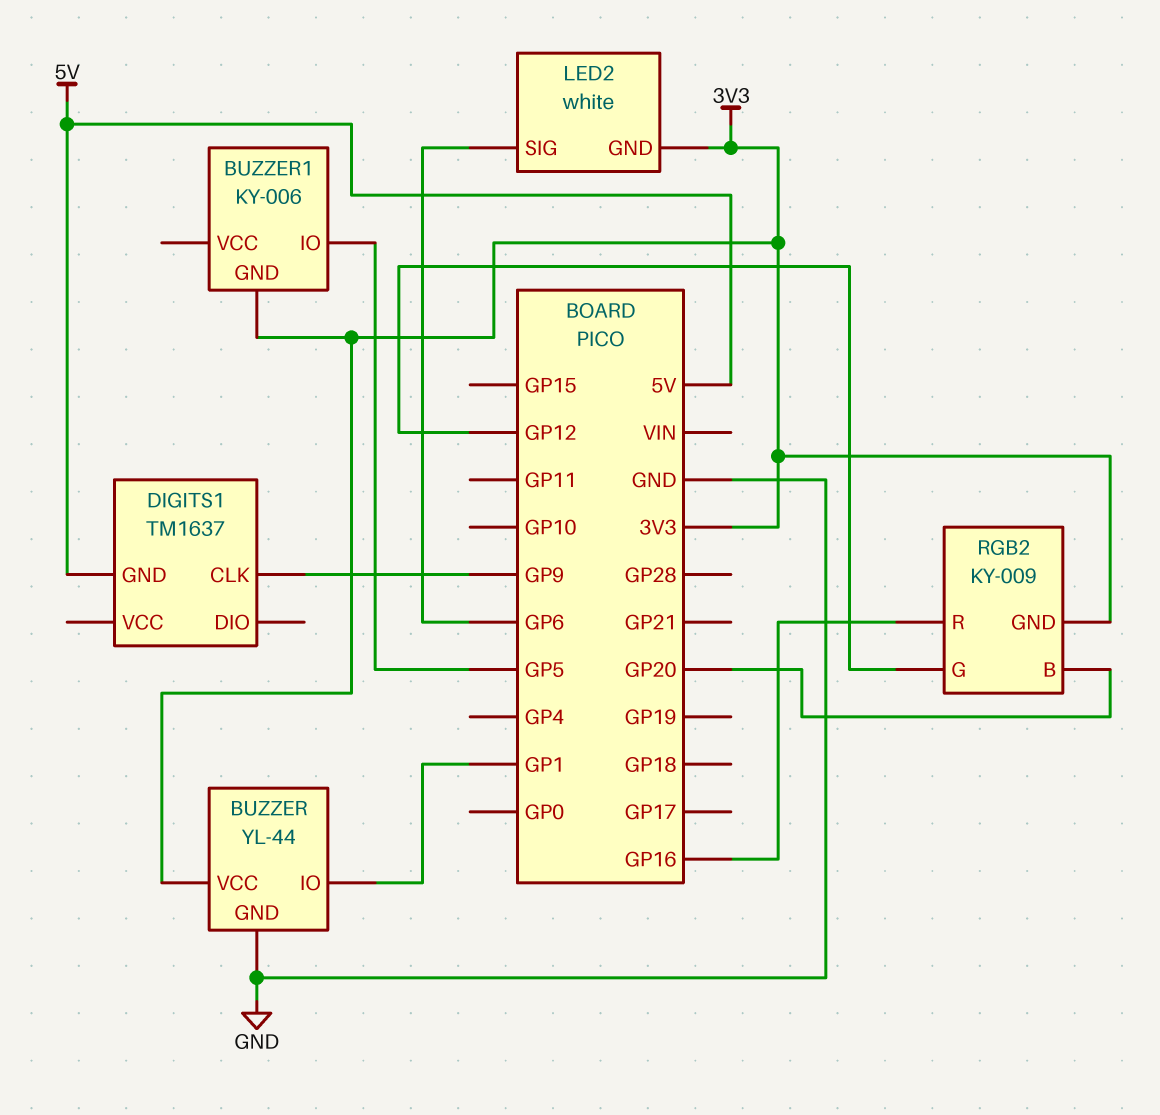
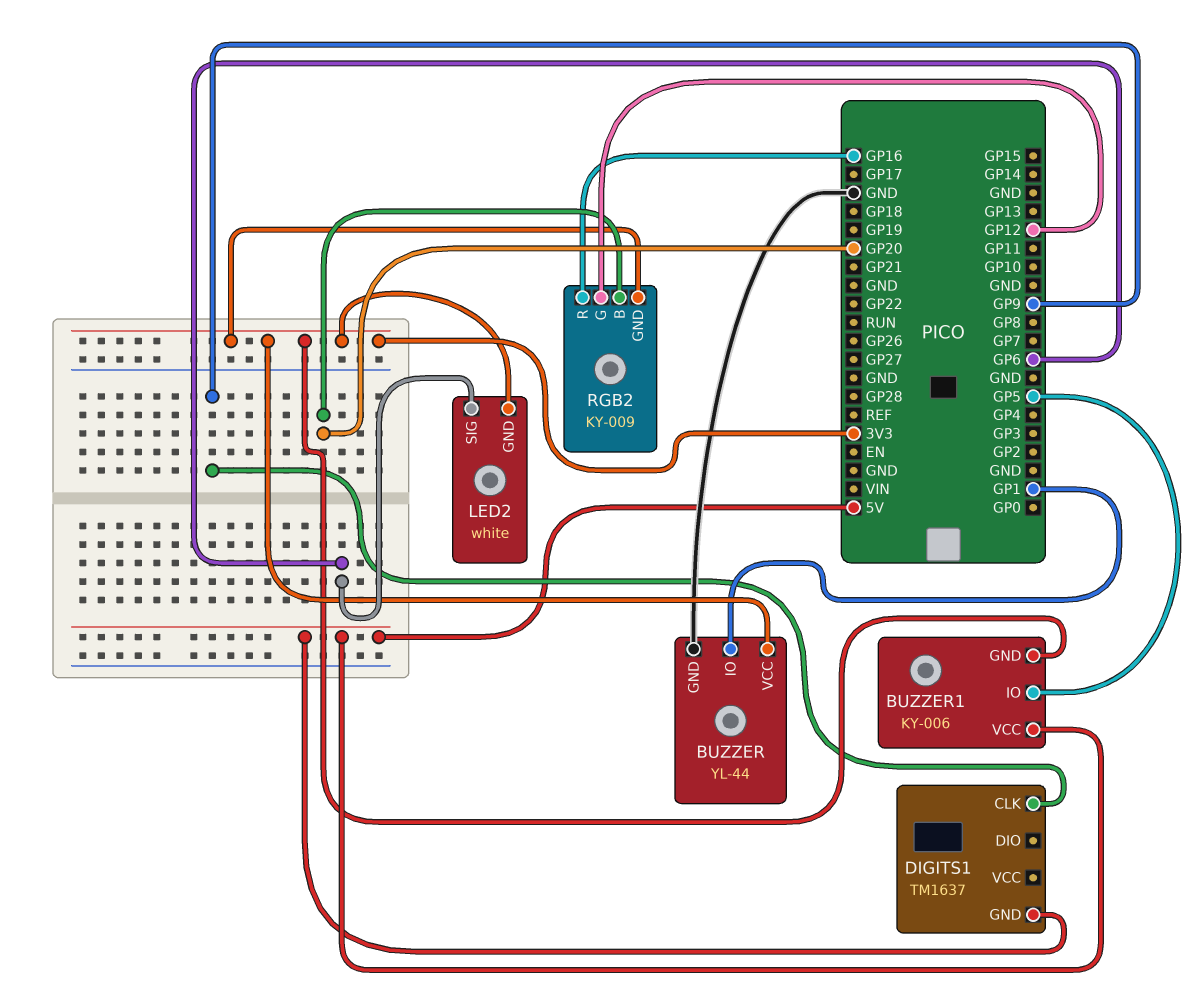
BUZZER1 pin VCC: none -> 5V

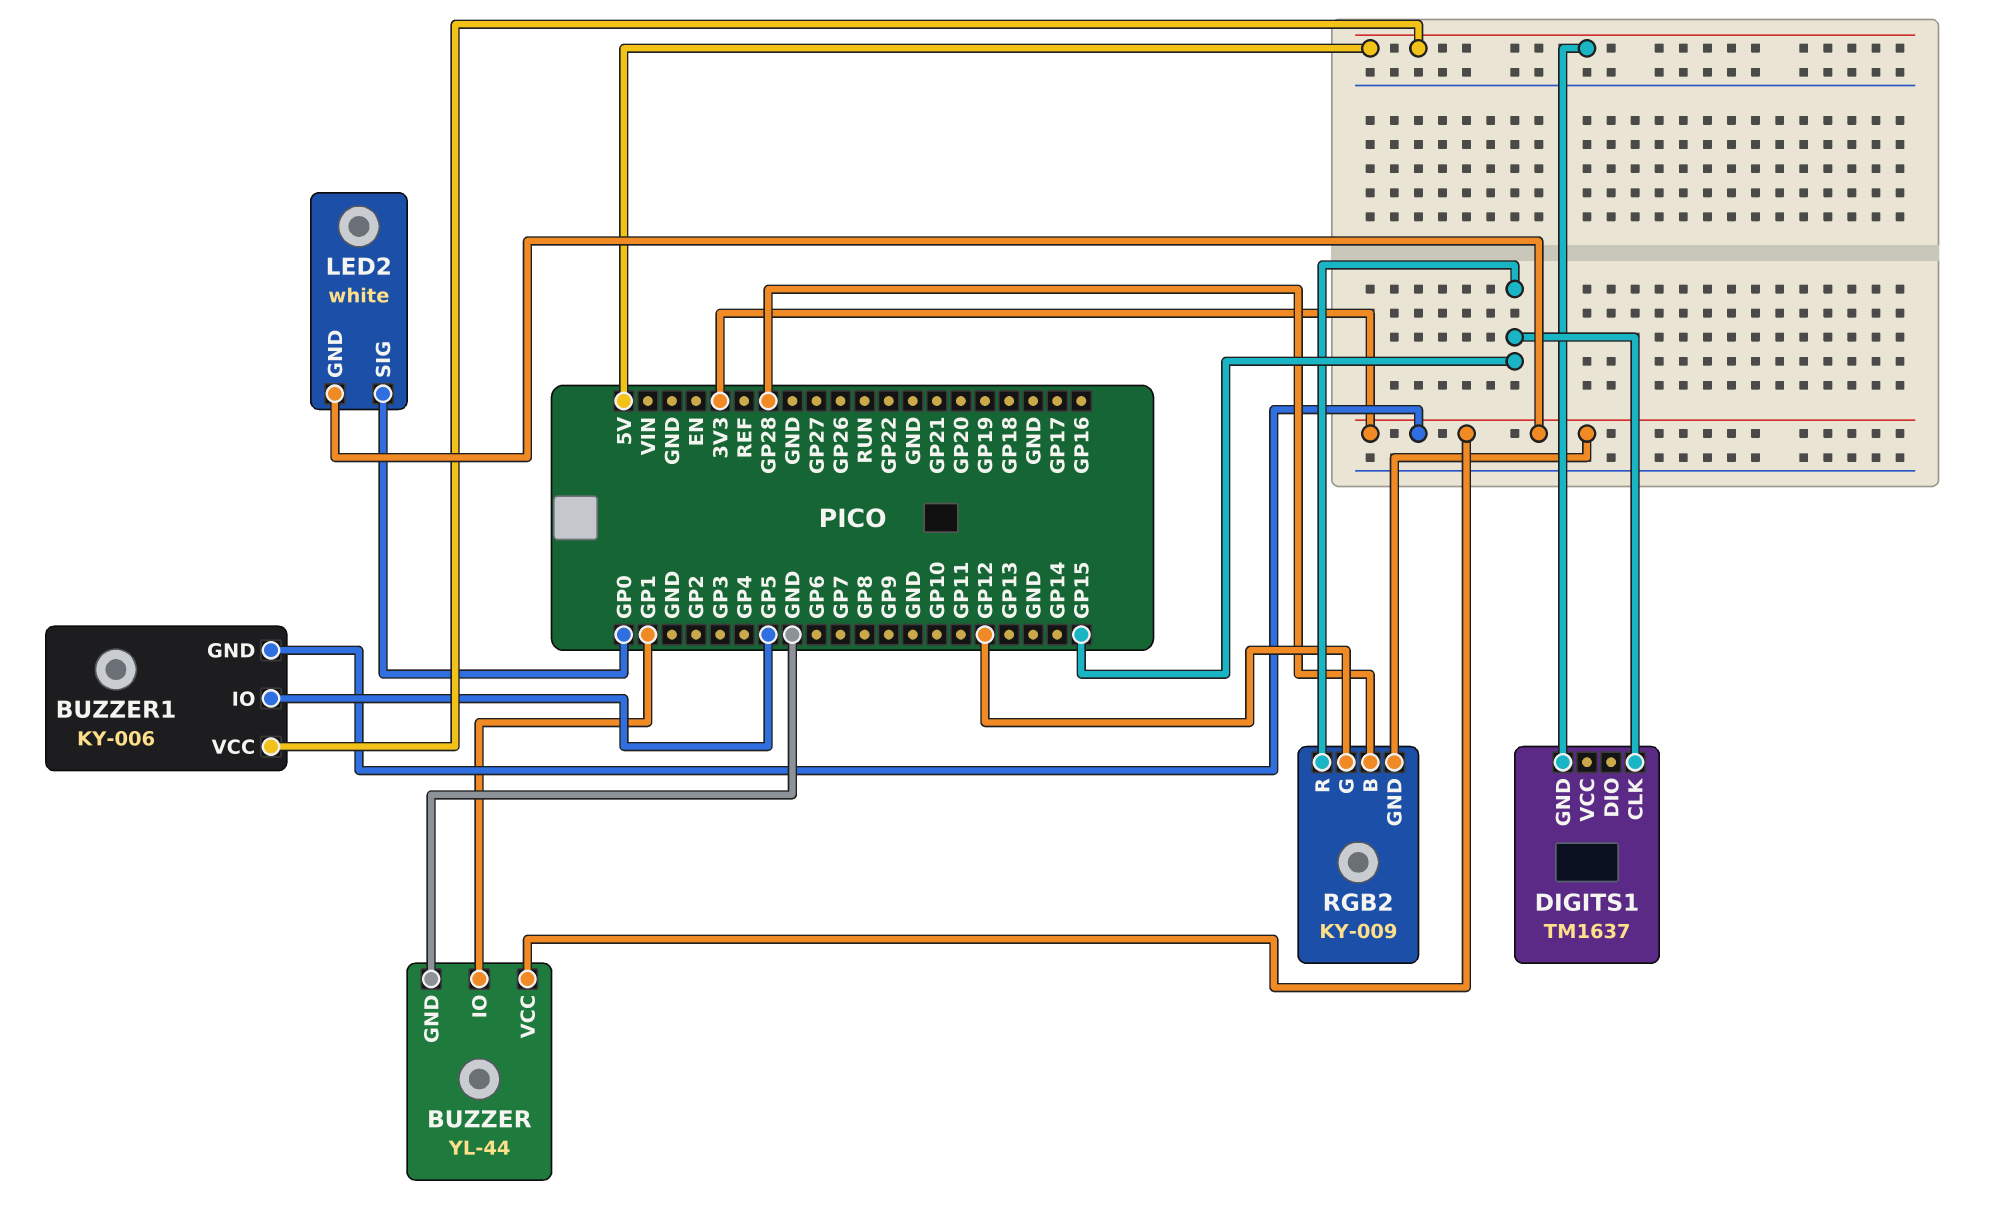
DIGITS1 pin CLK: GP9 -> GP15
LED2 pin SIG: GP6 -> GP0
RGB2 pin B: GP20 -> GP28
RGB2 pin R: GP16 -> GP15

